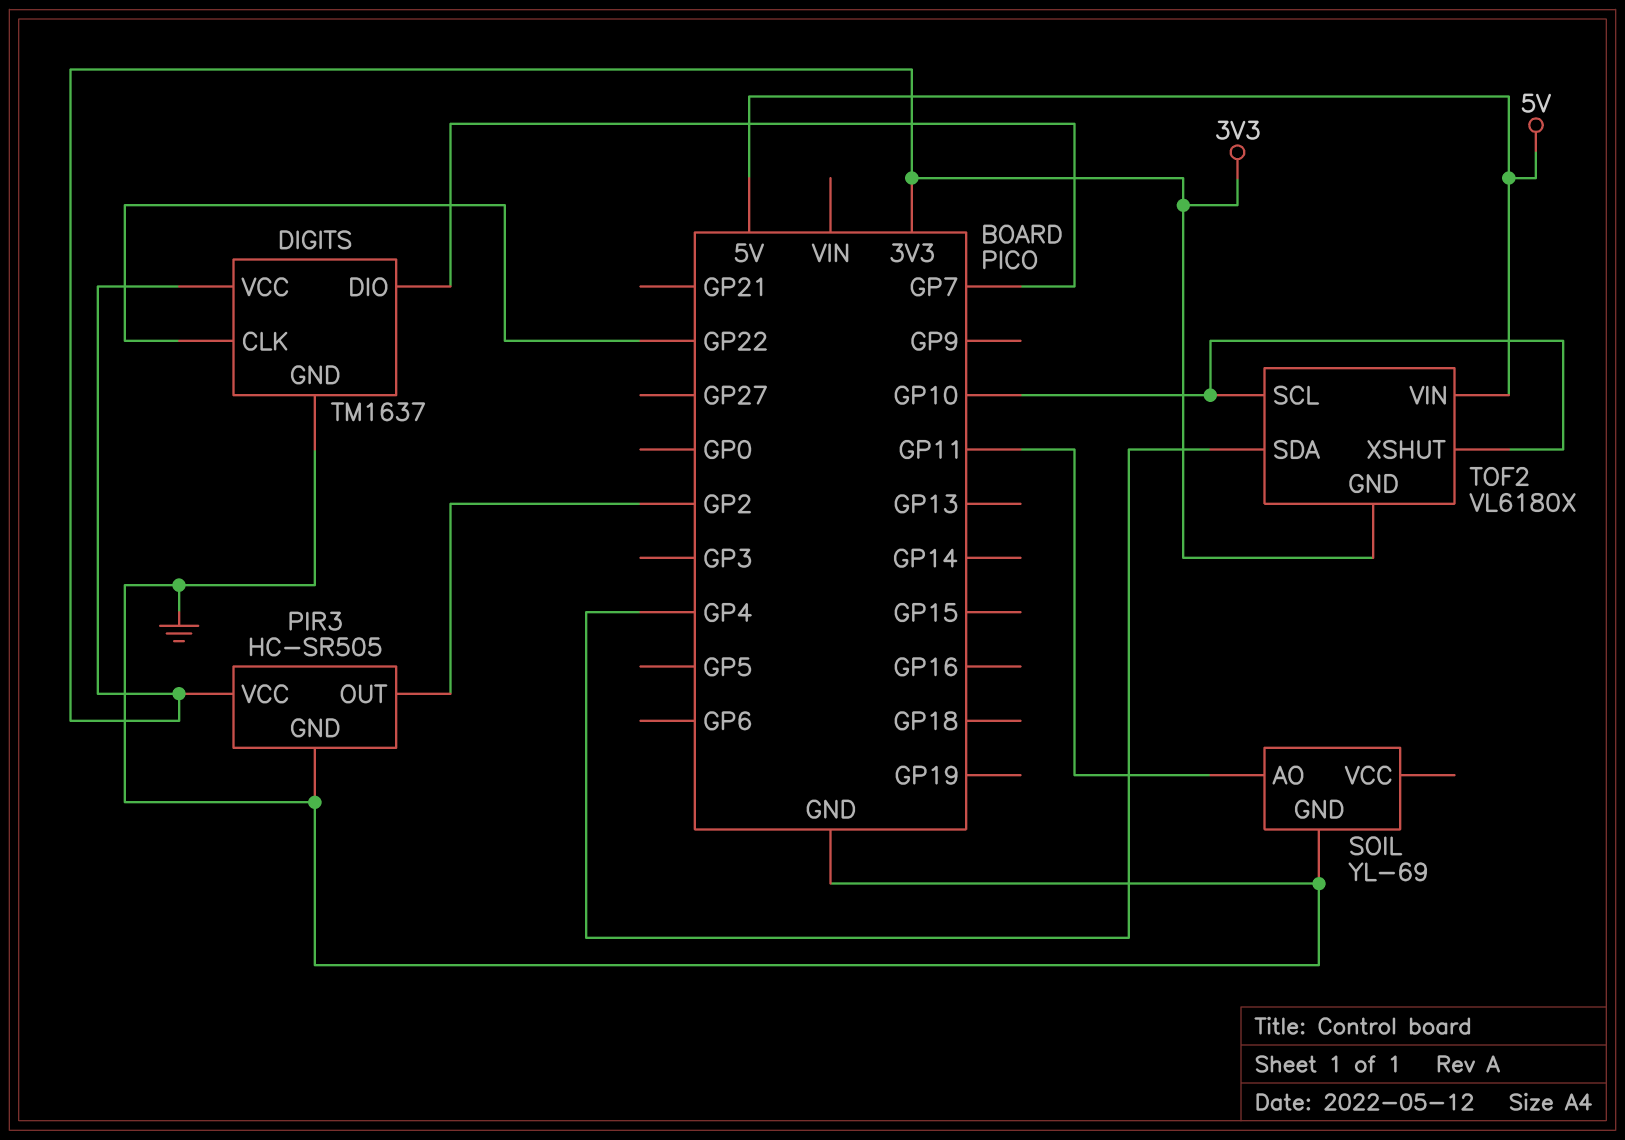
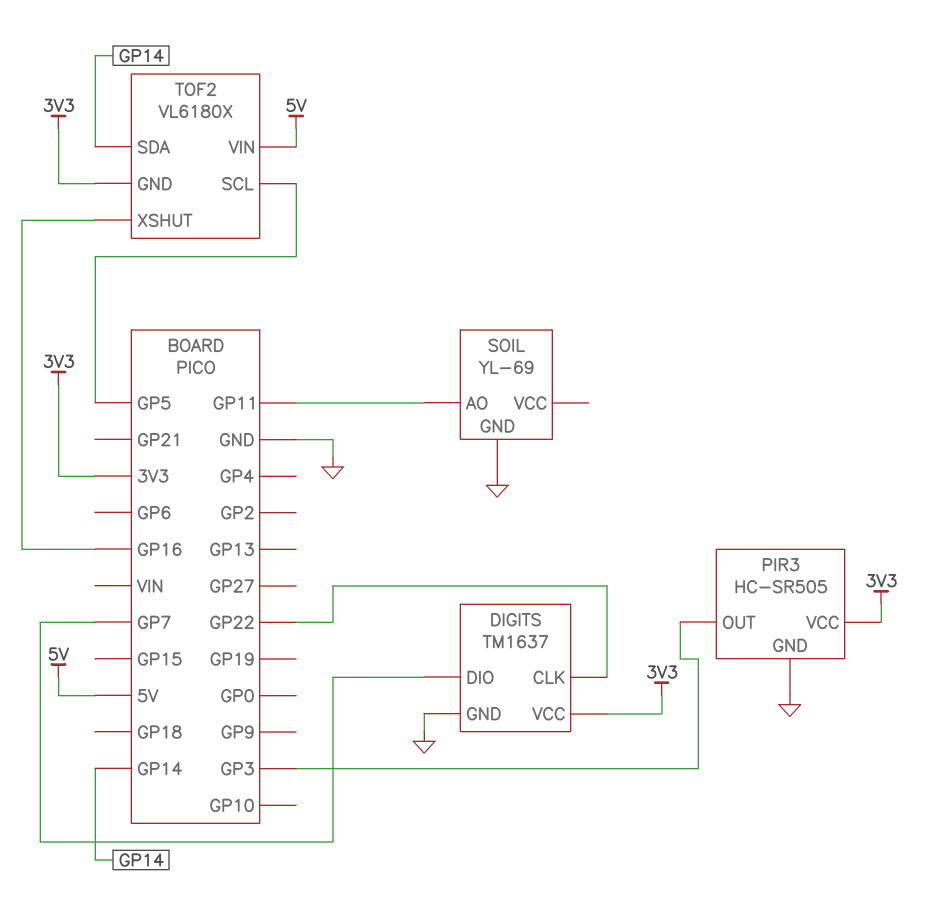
PIR3 pin OUT: GP2 -> GP3
TOF2 pin SCL: GP10 -> GP5
TOF2 pin SDA: GP4 -> GP14
TOF2 pin XSHUT: GP10 -> GP16

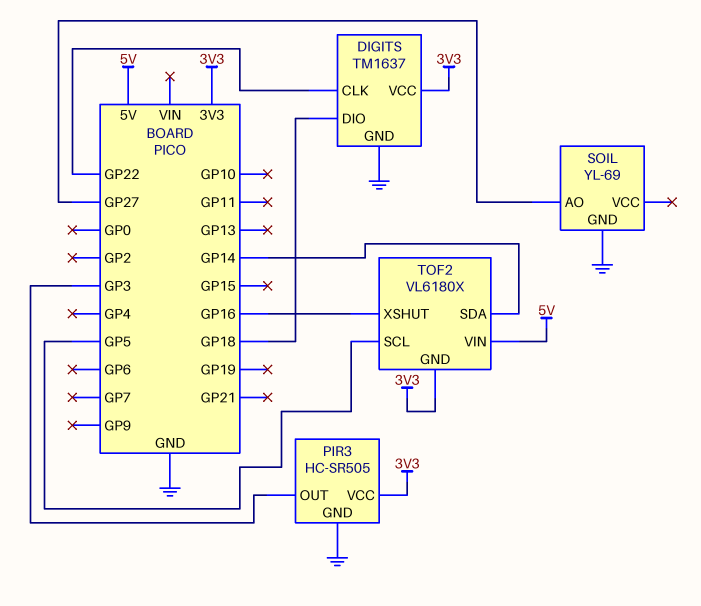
DIGITS pin DIO: GP7 -> GP18
SOIL pin AO: GP11 -> GP27

